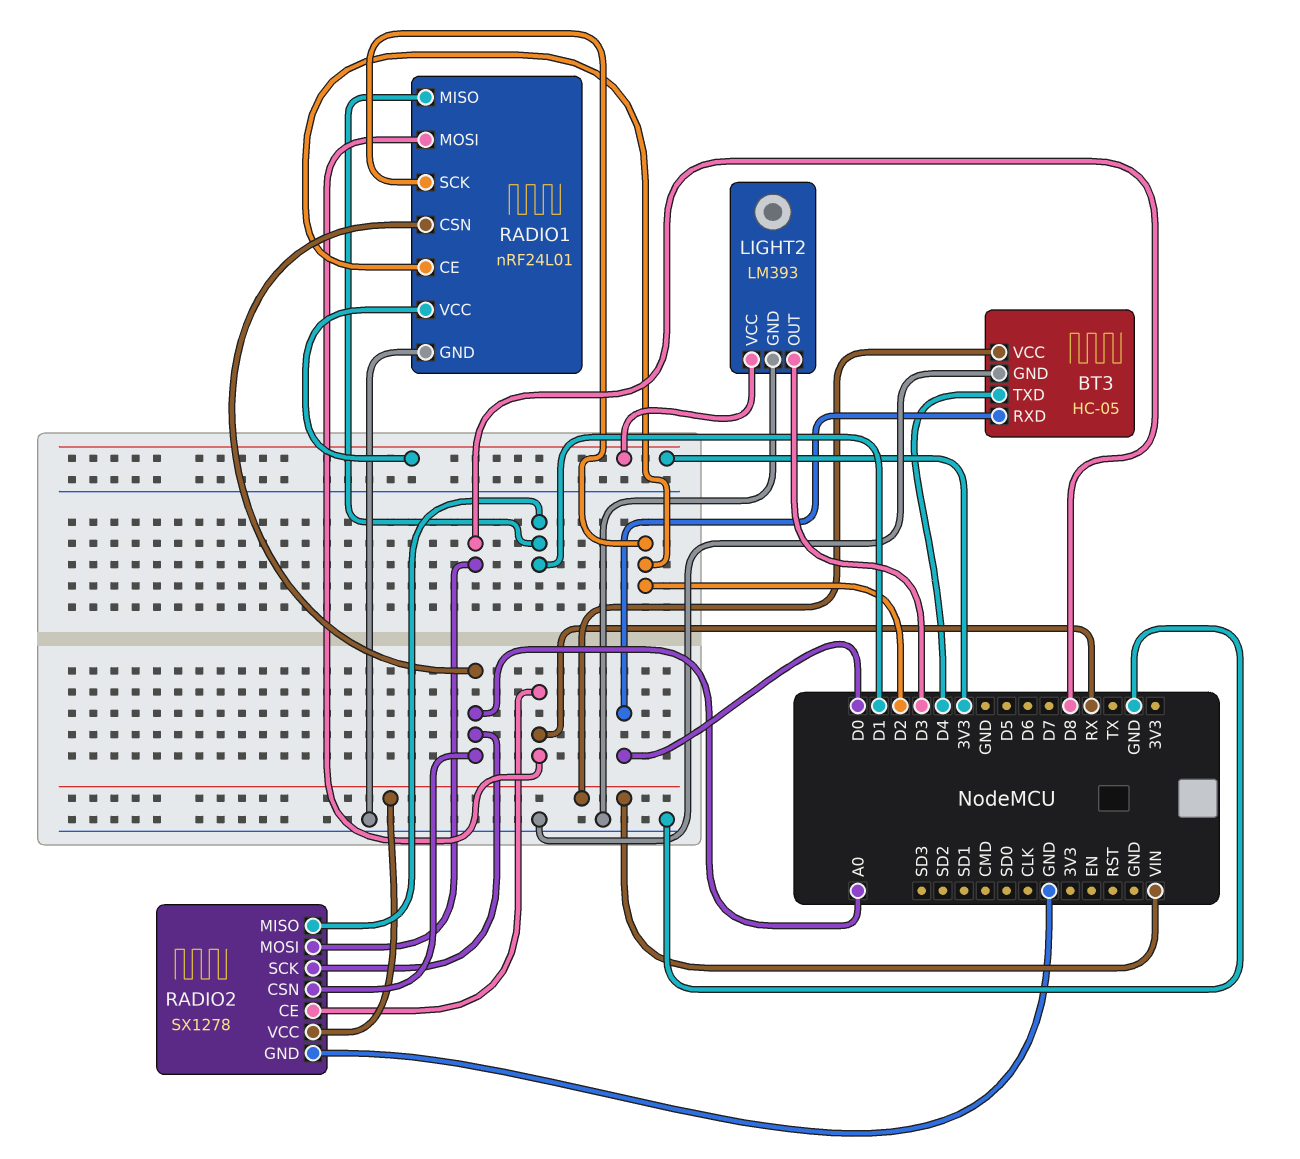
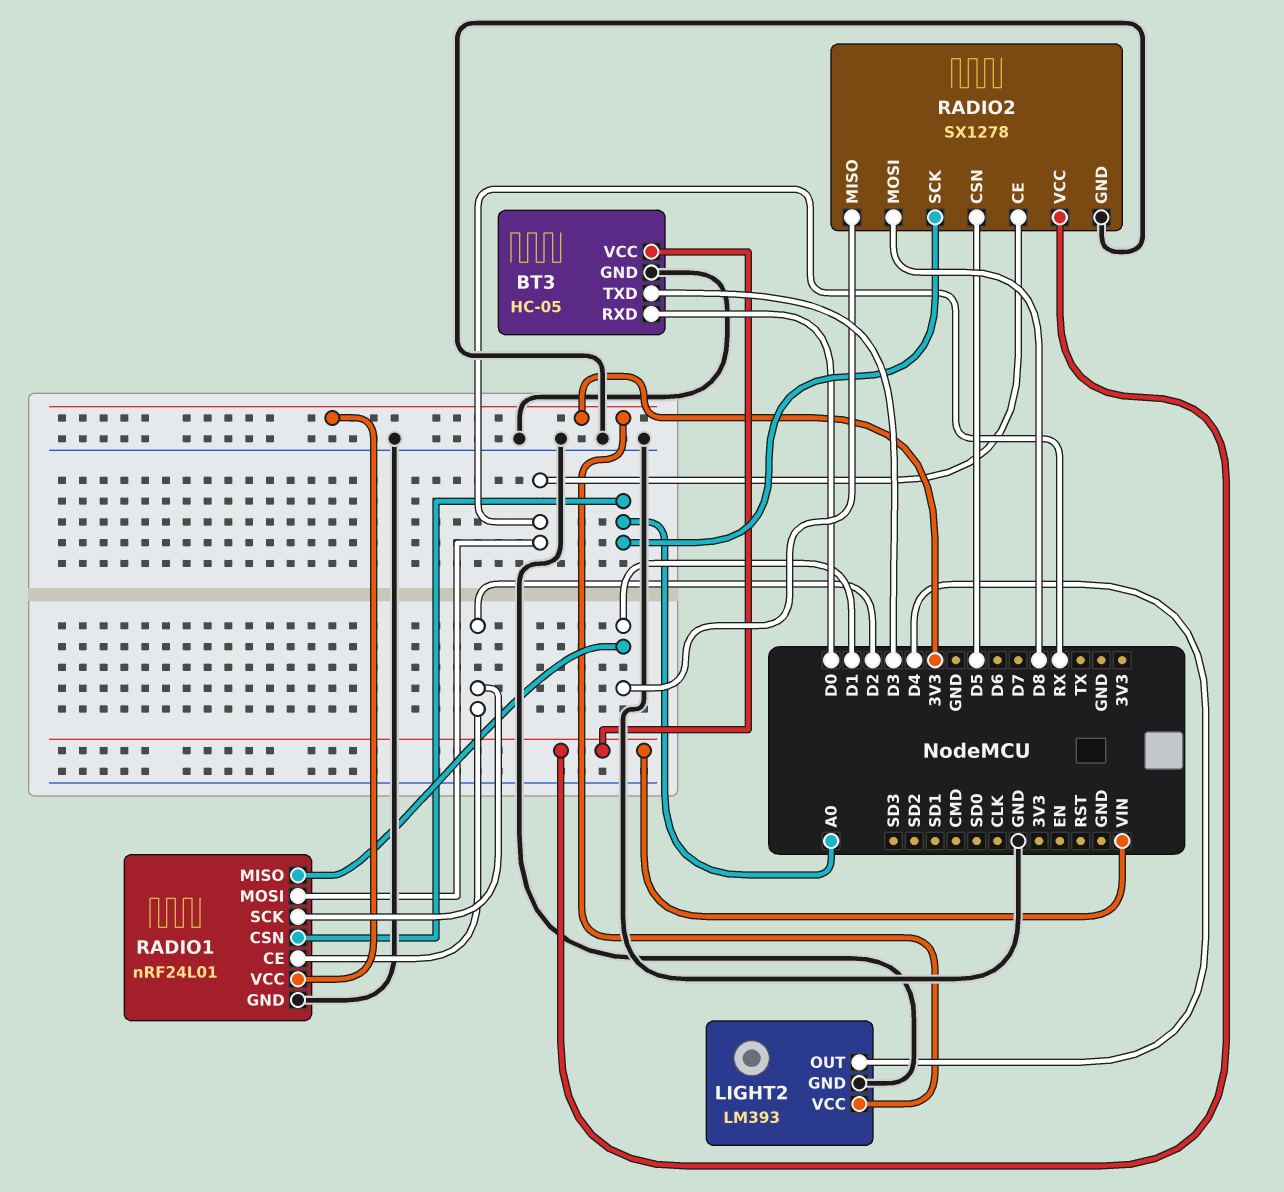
BT3 pin TXD: D4 -> D3
LIGHT2 pin OUT: D3 -> D4
RADIO2 pin CSN: A0 -> D5

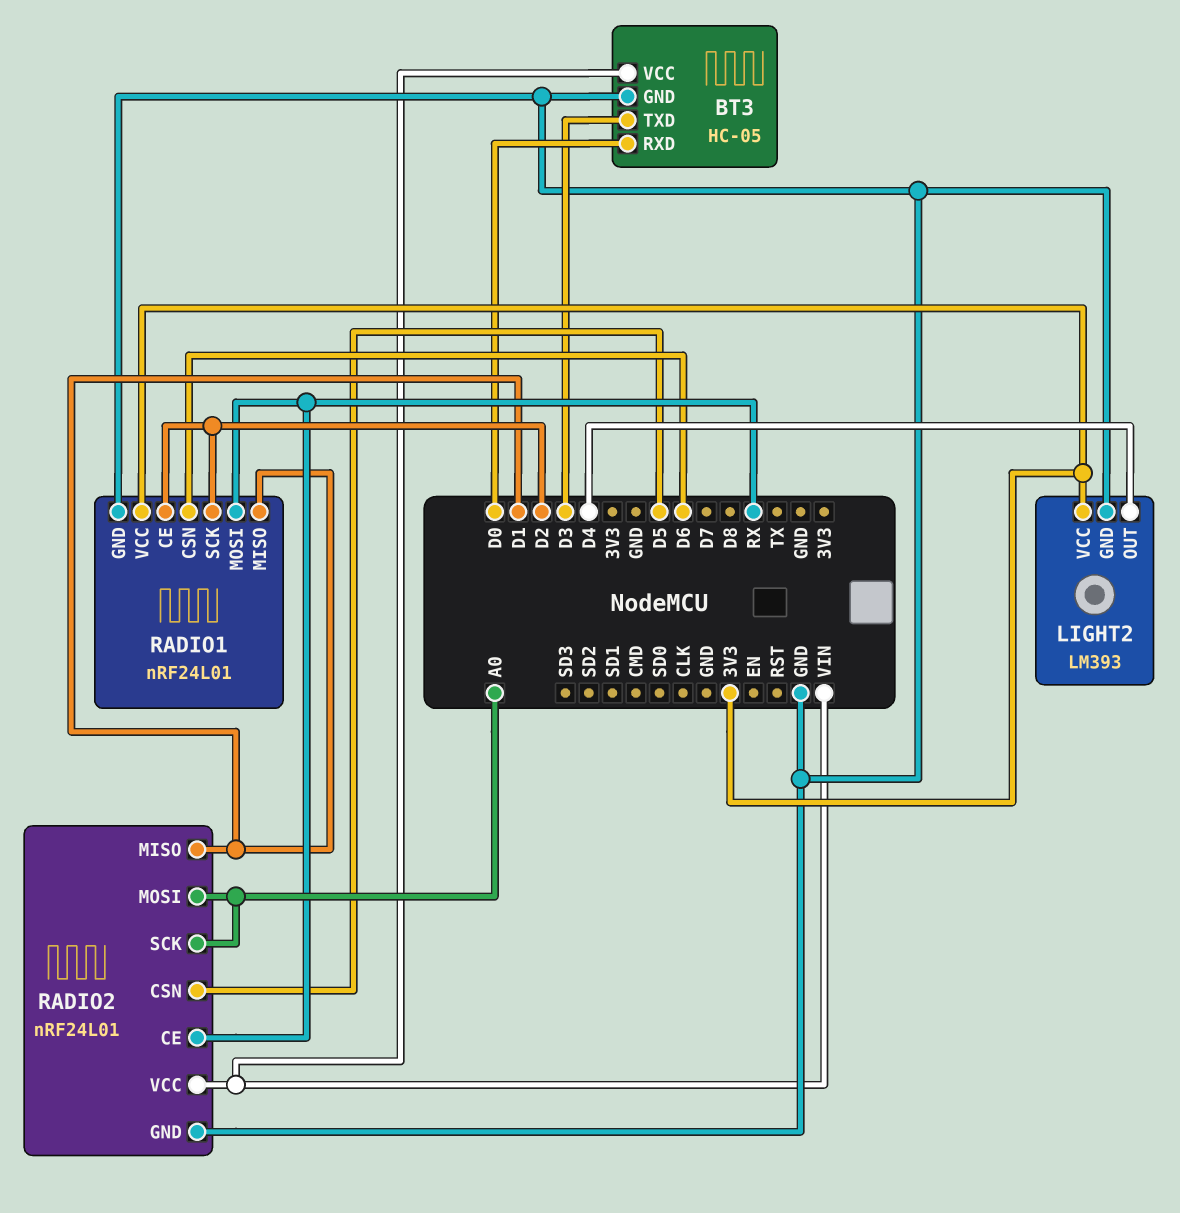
RADIO1 pin CSN: A0 -> D6
RADIO2: SX1278 -> nRF24L01
RADIO2 pin MOSI: D8 -> A0

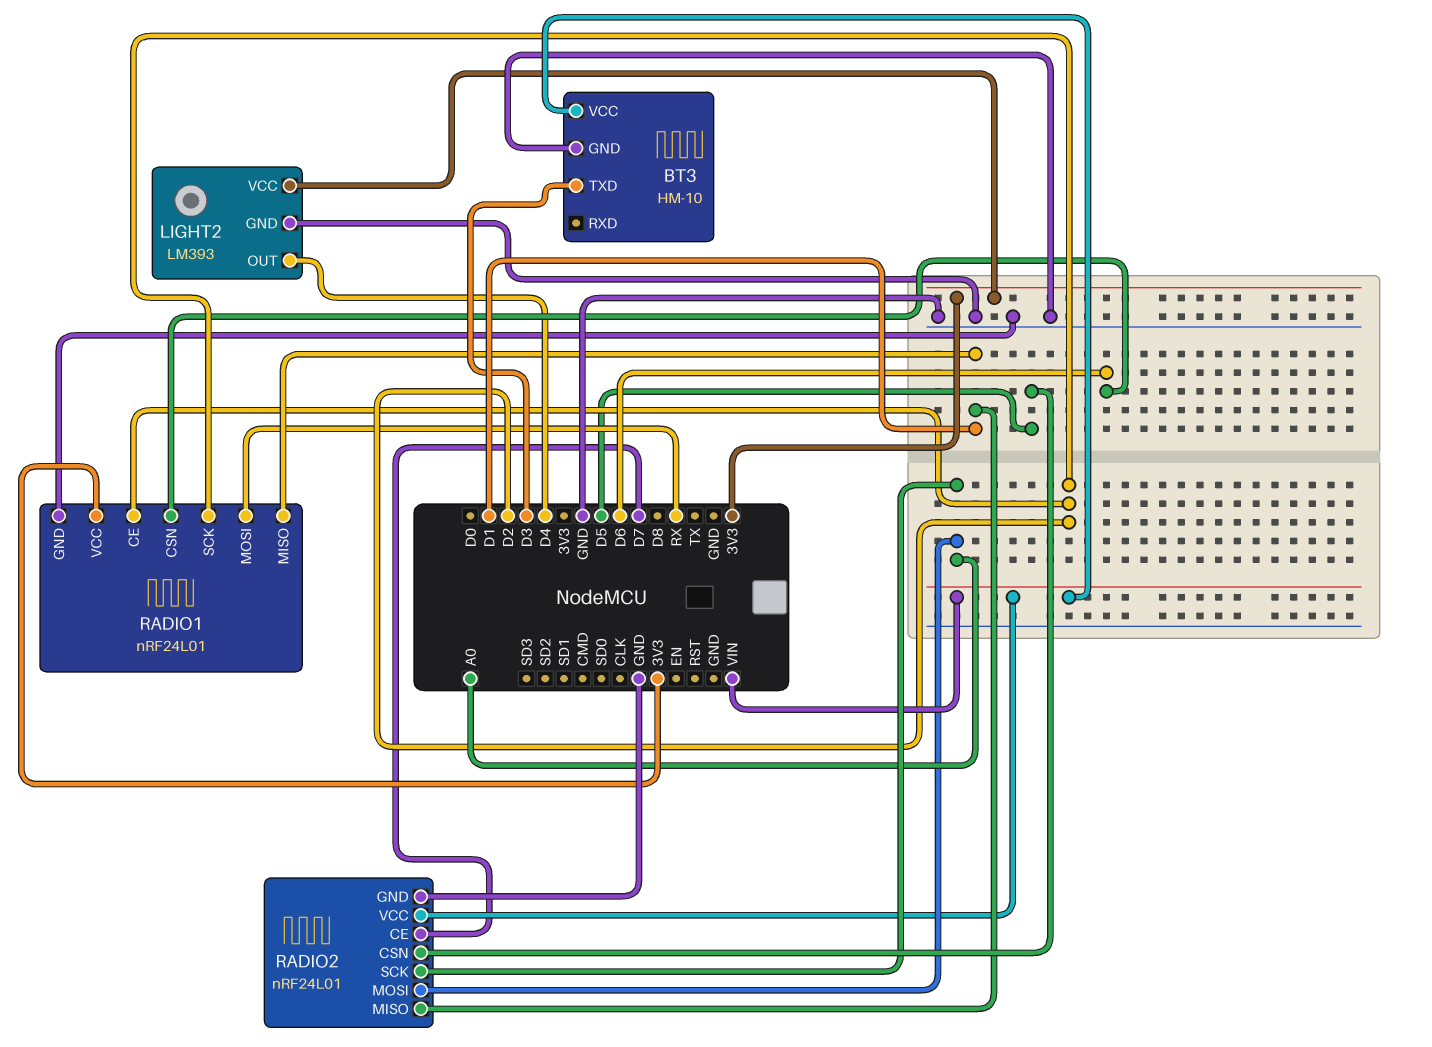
BT3: HC-05 -> HM-10
BT3 pin RXD: D0 -> none
RADIO2 pin CE: RX -> D7

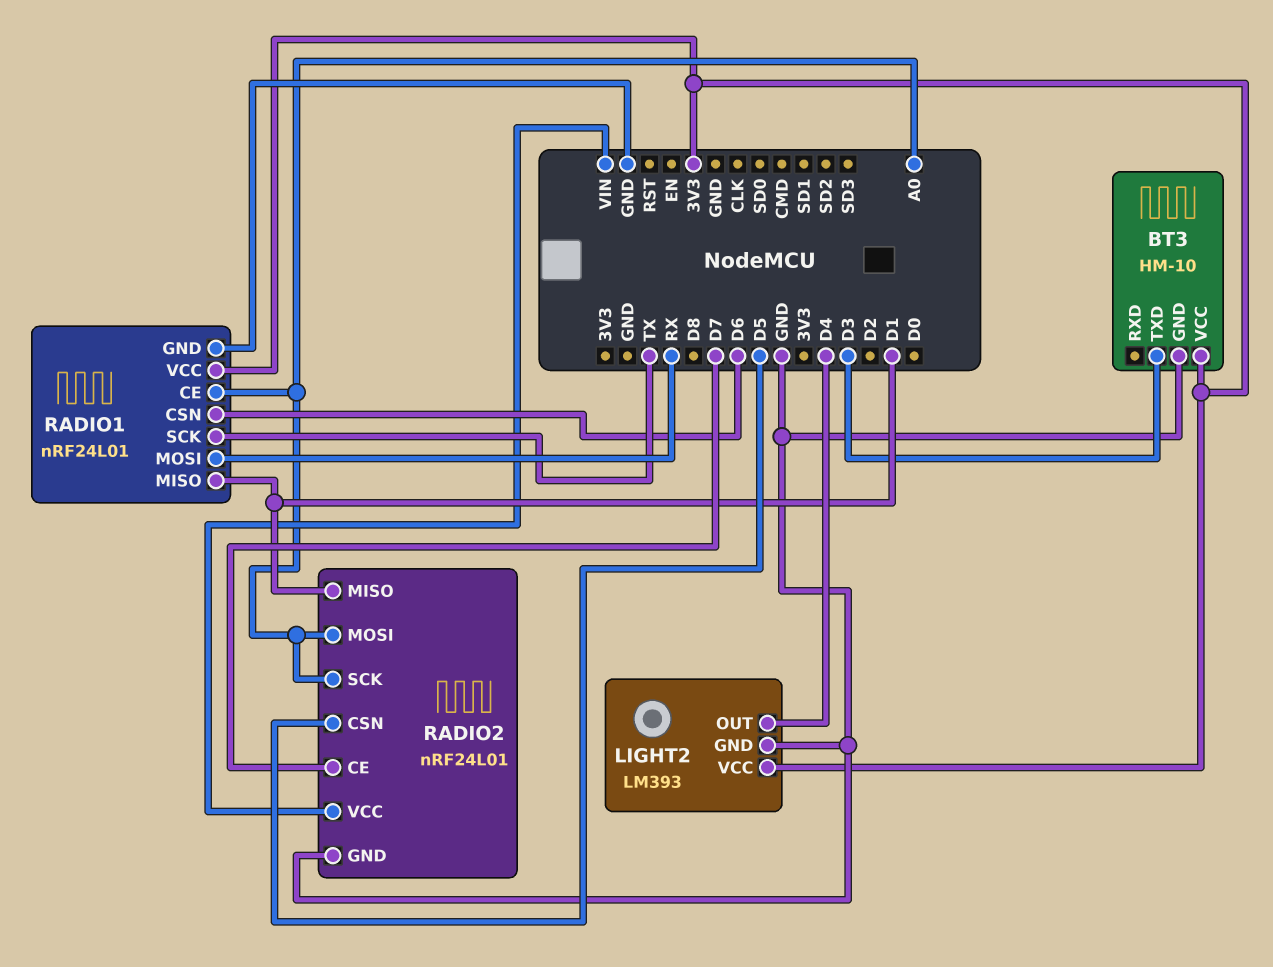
BT3 pin VCC: VIN -> 3V3
RADIO1 pin CE: D2 -> A0
RADIO1 pin SCK: D2 -> TX

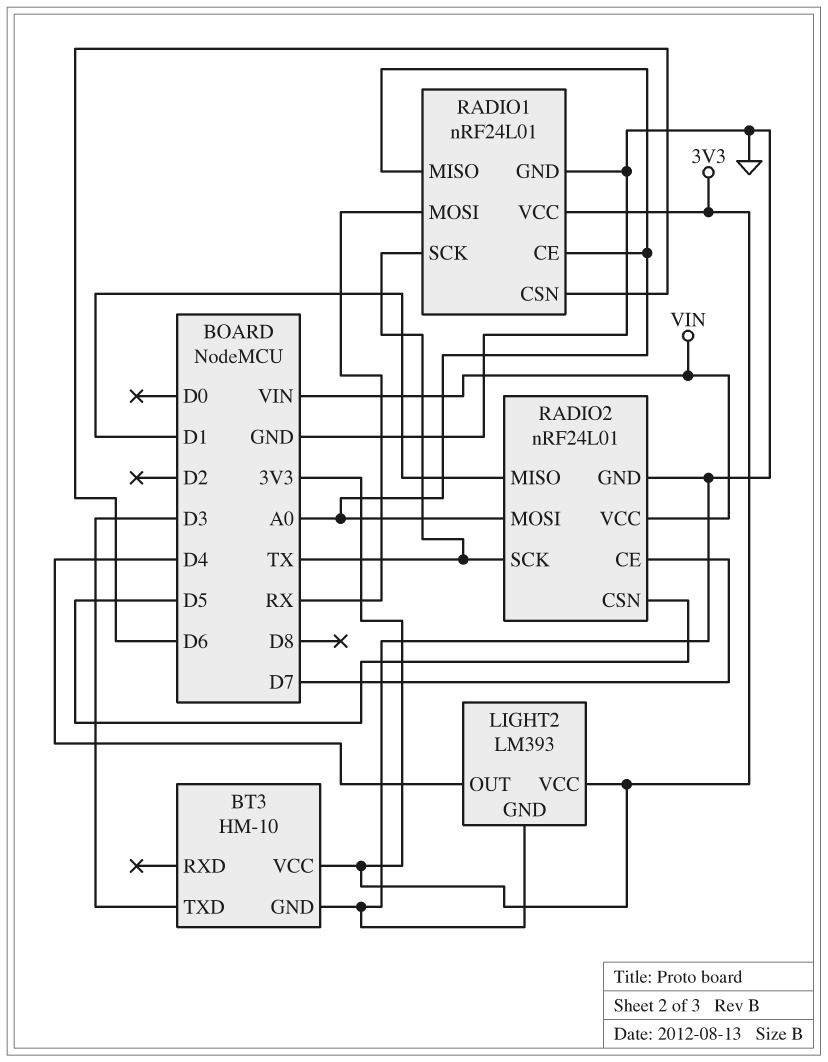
RADIO1 pin MISO: D1 -> A0
RADIO2 pin SCK: A0 -> TX

